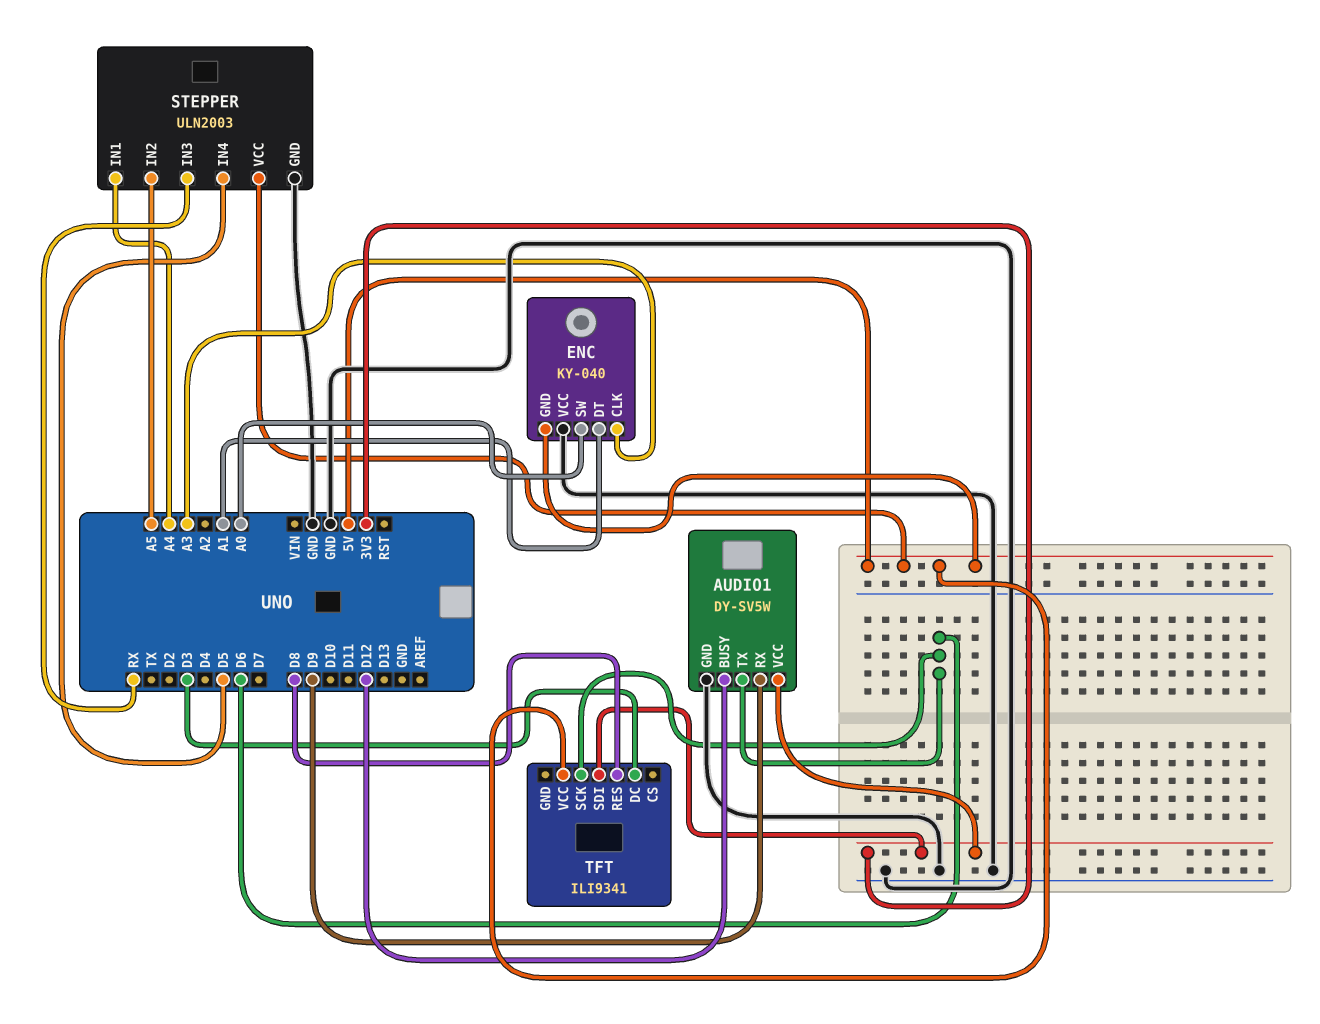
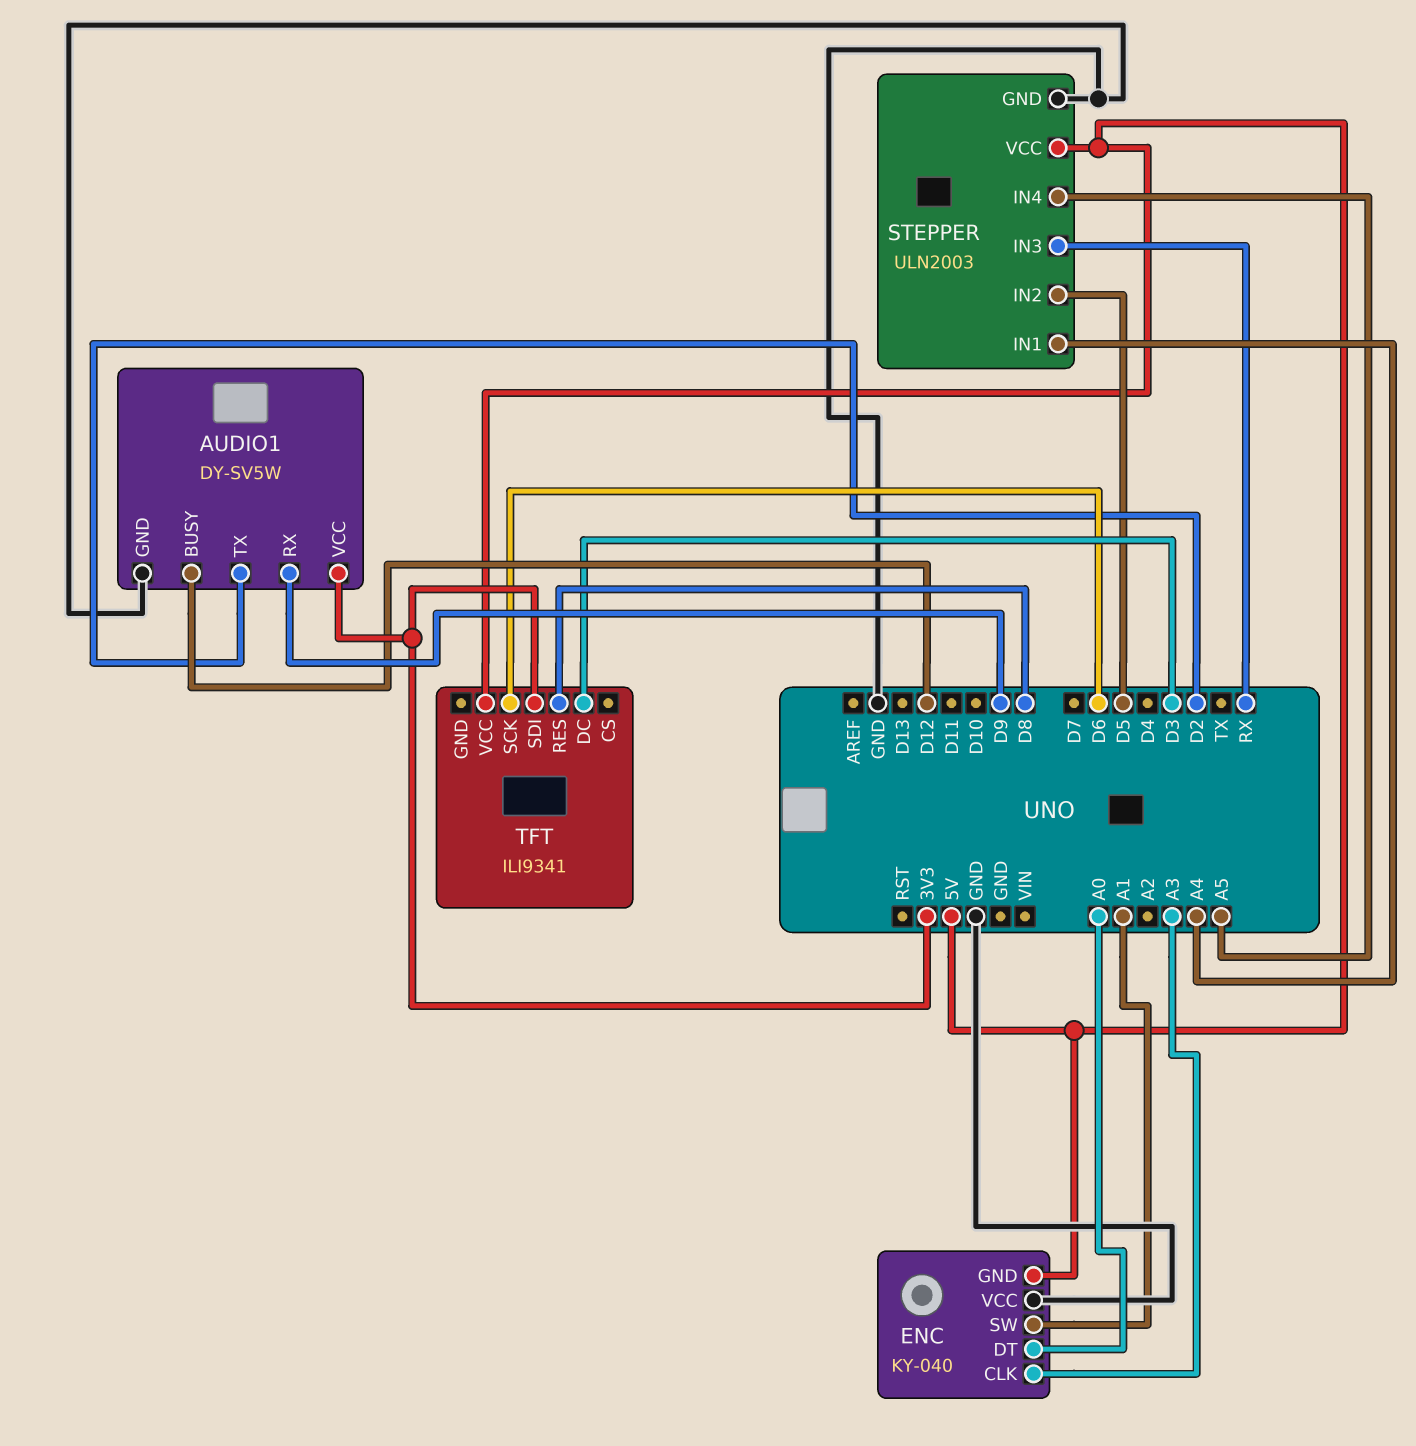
AUDIO1 pin TX: D6 -> D2
ENC pin DT: A1 -> A0
ENC pin SW: A0 -> A1
STEPPER pin IN2: A5 -> D5
STEPPER pin IN4: D5 -> A5

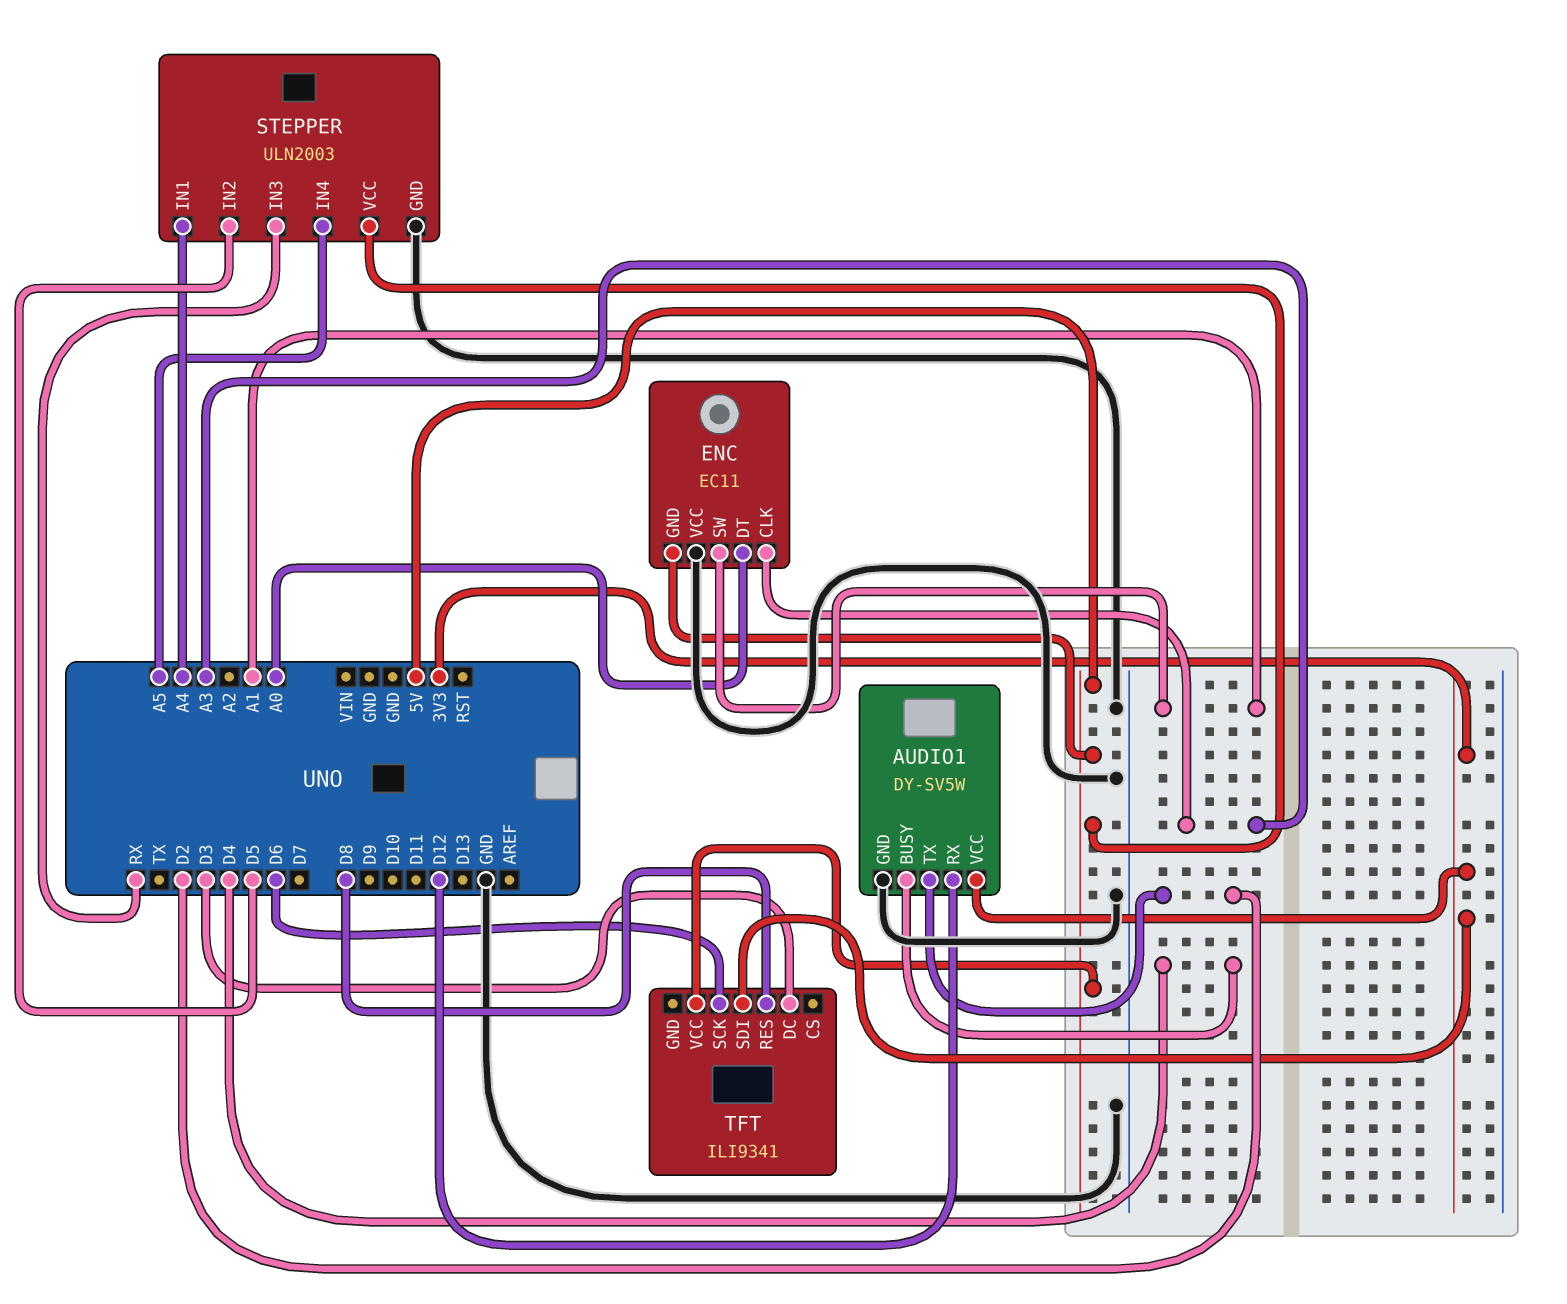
AUDIO1 pin BUSY: D12 -> D4
AUDIO1 pin RX: D9 -> D12
ENC: KY-040 -> EC11

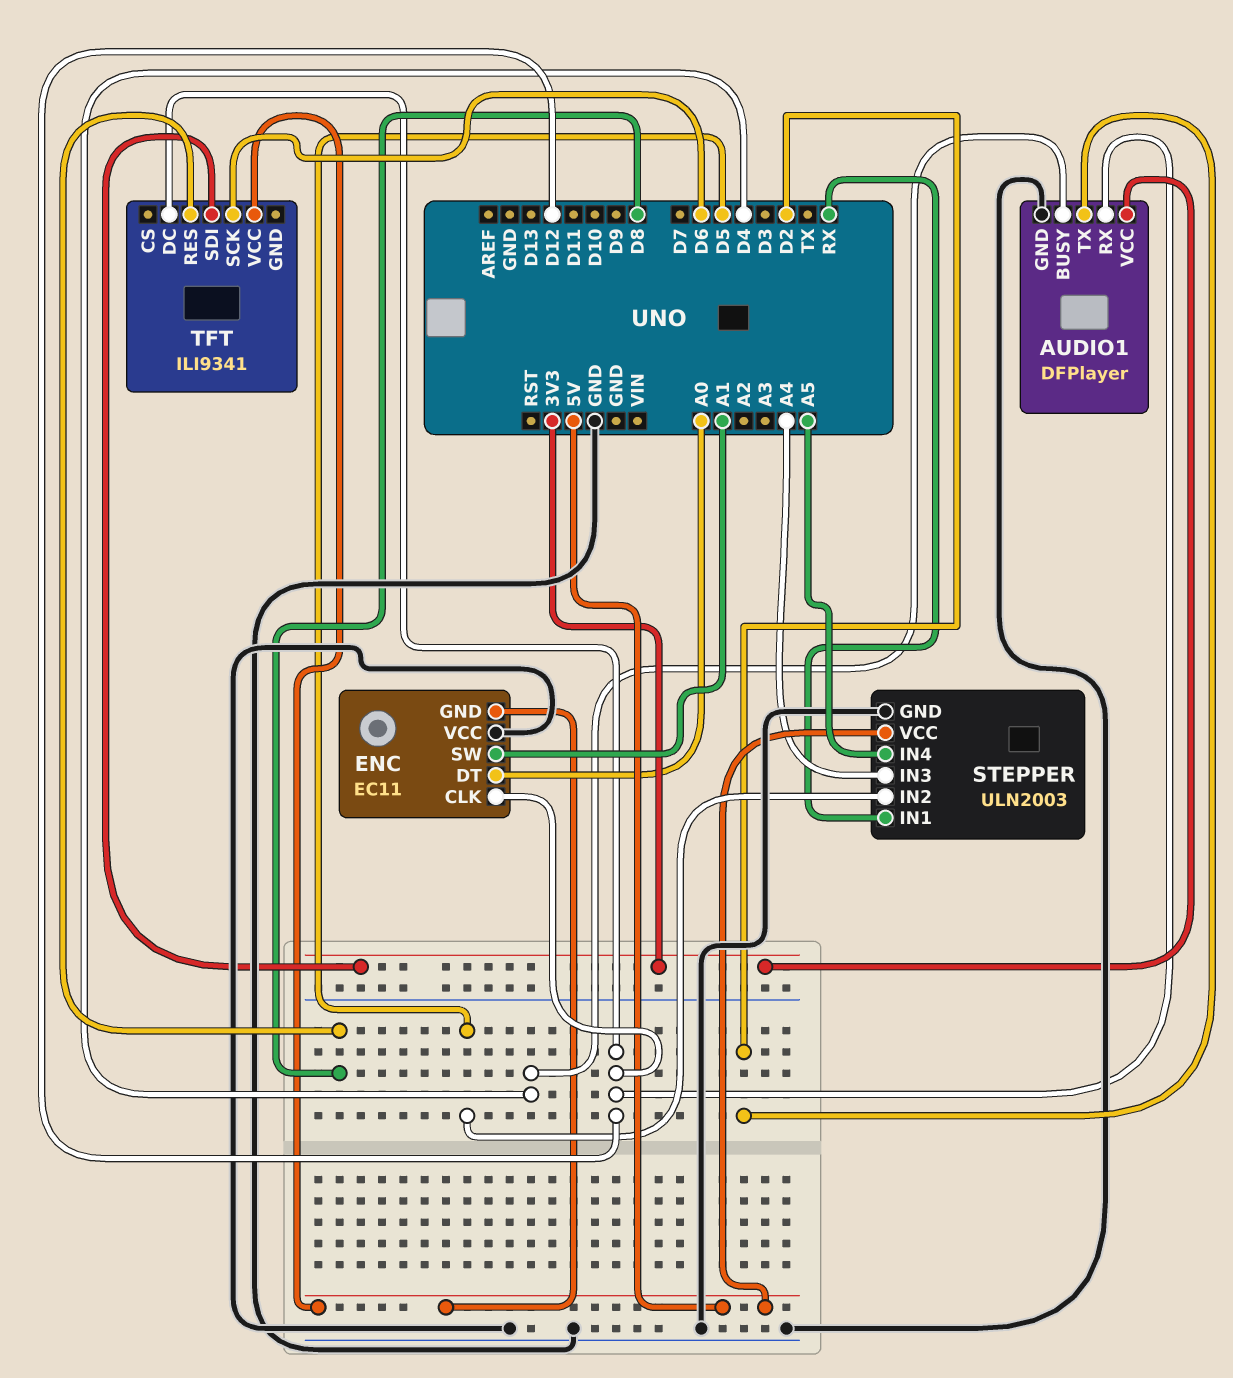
AUDIO1: DY-SV5W -> DFPlayer
ENC pin CLK: A3 -> D12
STEPPER pin IN1: A4 -> RX
STEPPER pin IN3: RX -> A4
TFT pin DC: D3 -> D12

